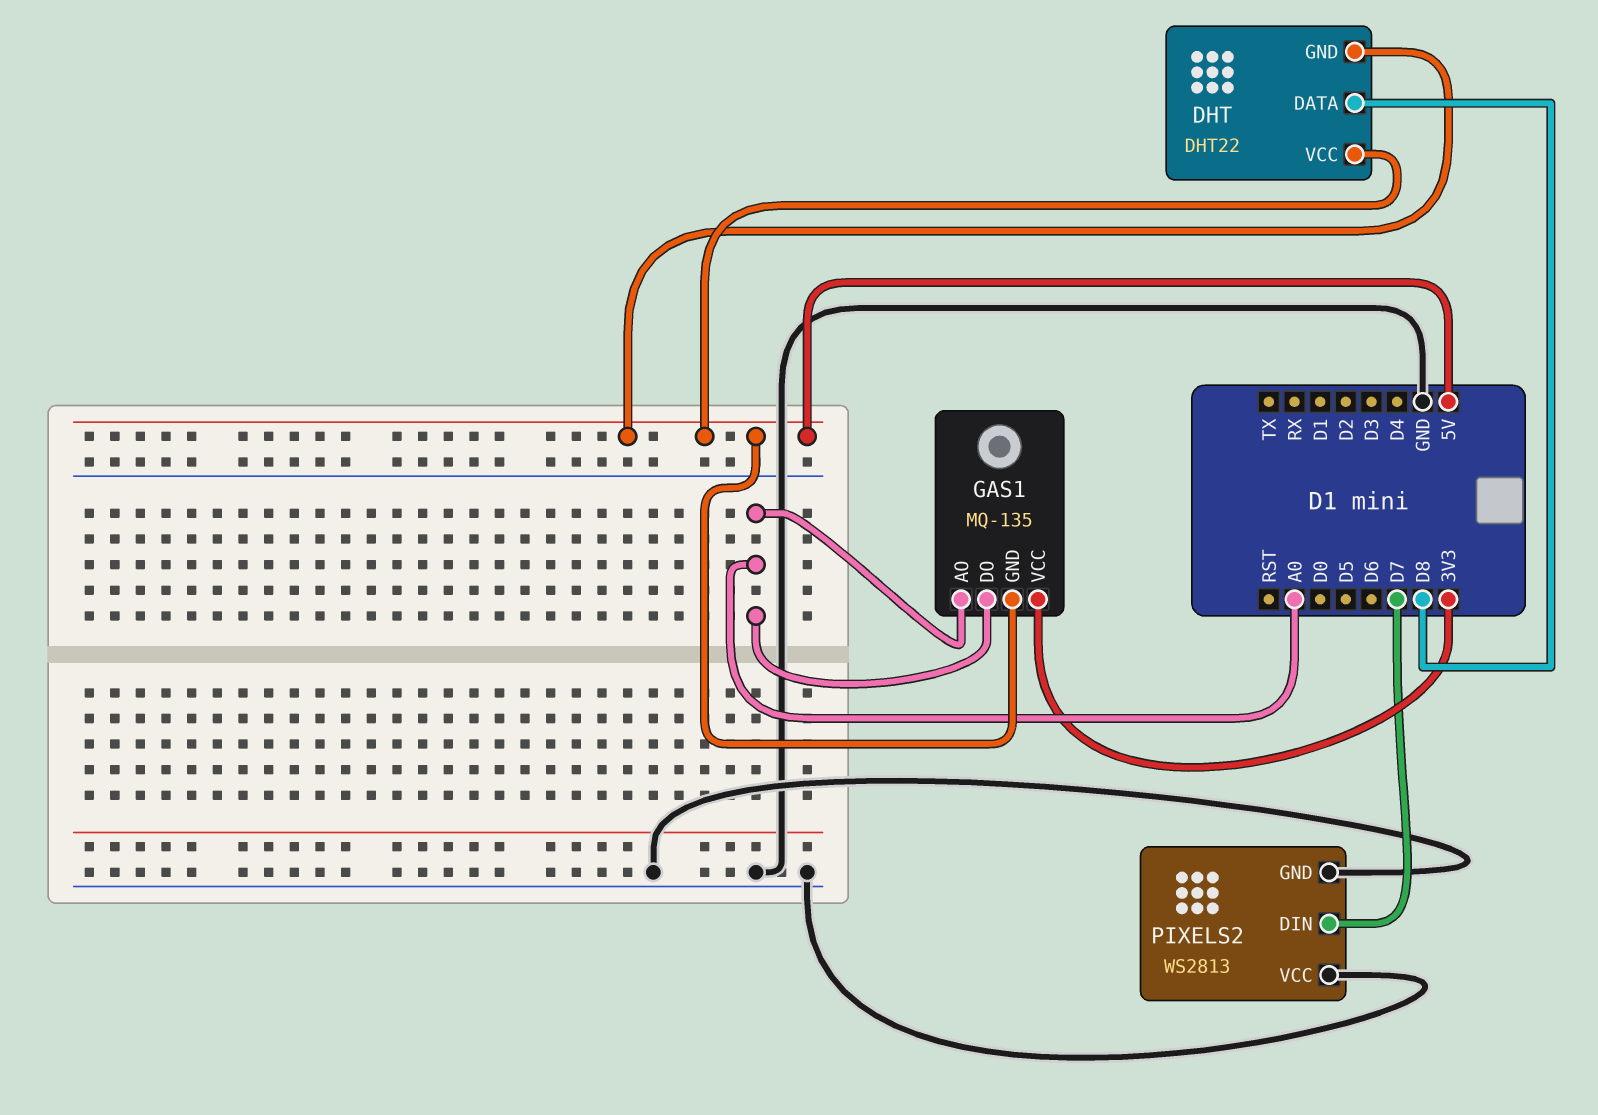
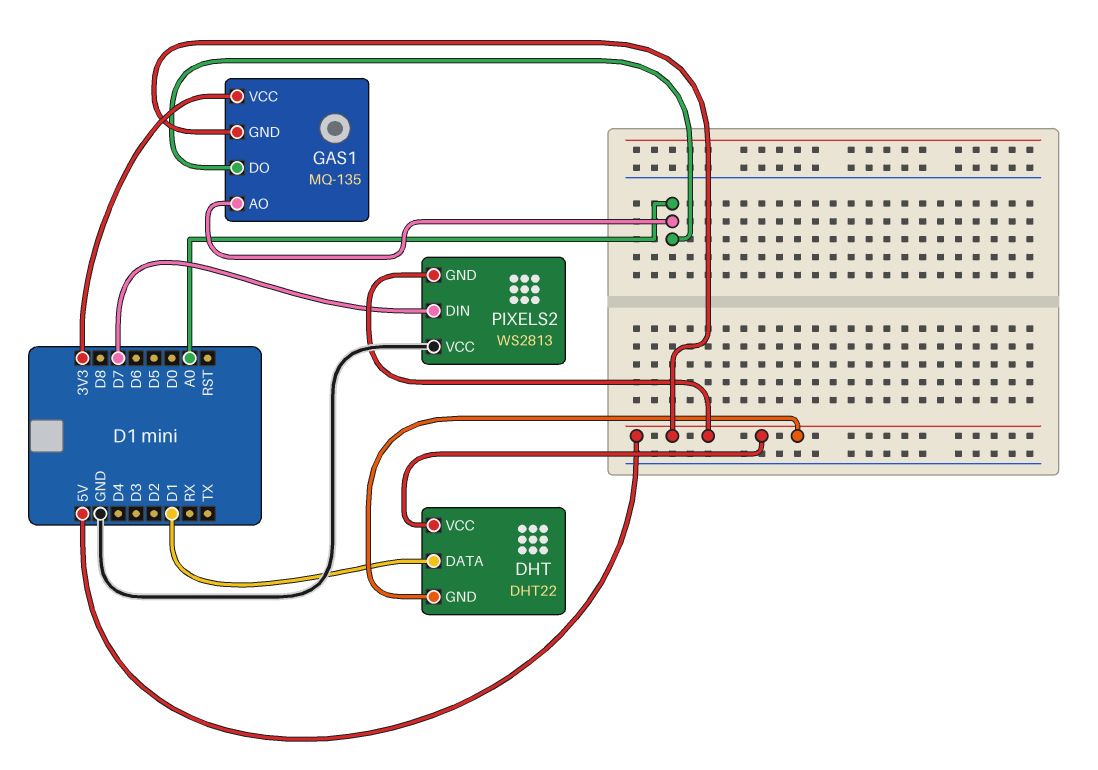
DHT pin DATA: D8 -> D1
PIXELS2 pin GND: GND -> 5V

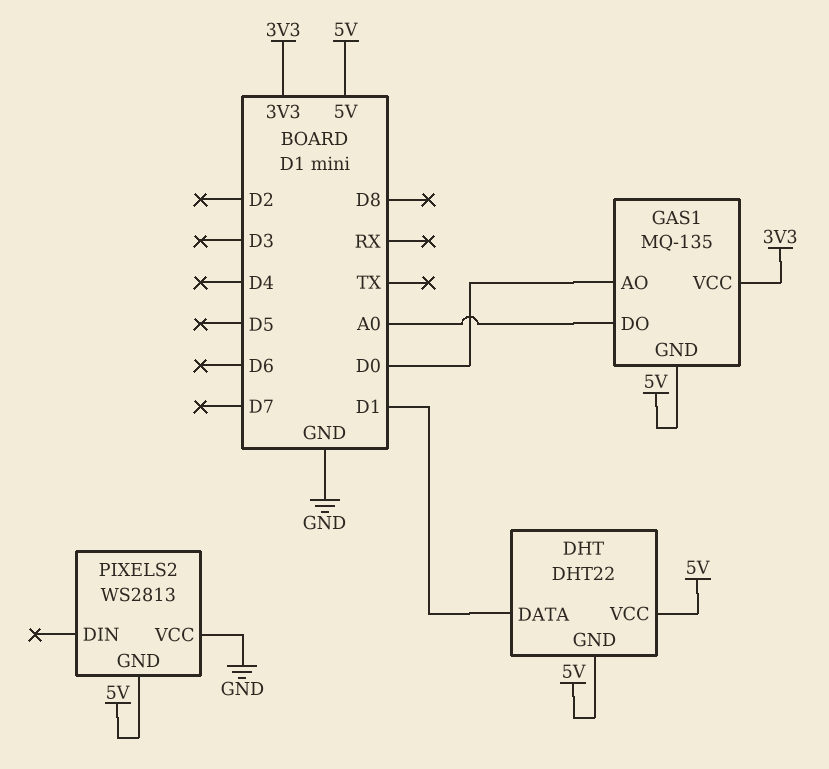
GAS1 pin AO: A0 -> D0
PIXELS2 pin DIN: D7 -> none

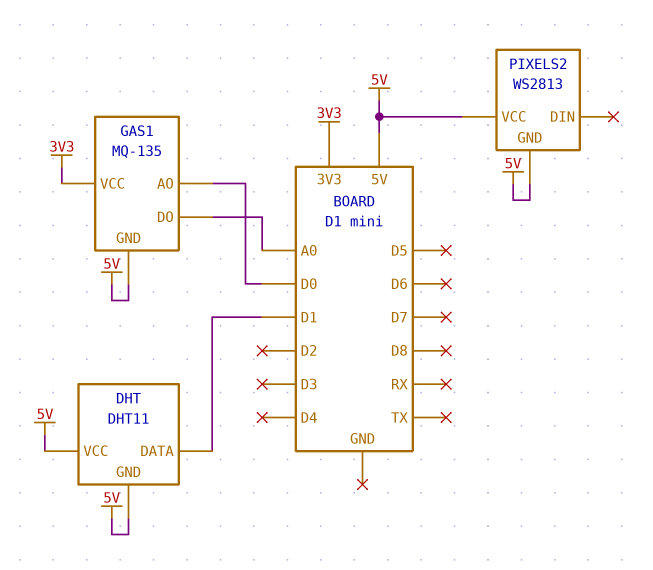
DHT: DHT22 -> DHT11
PIXELS2 pin VCC: GND -> 5V

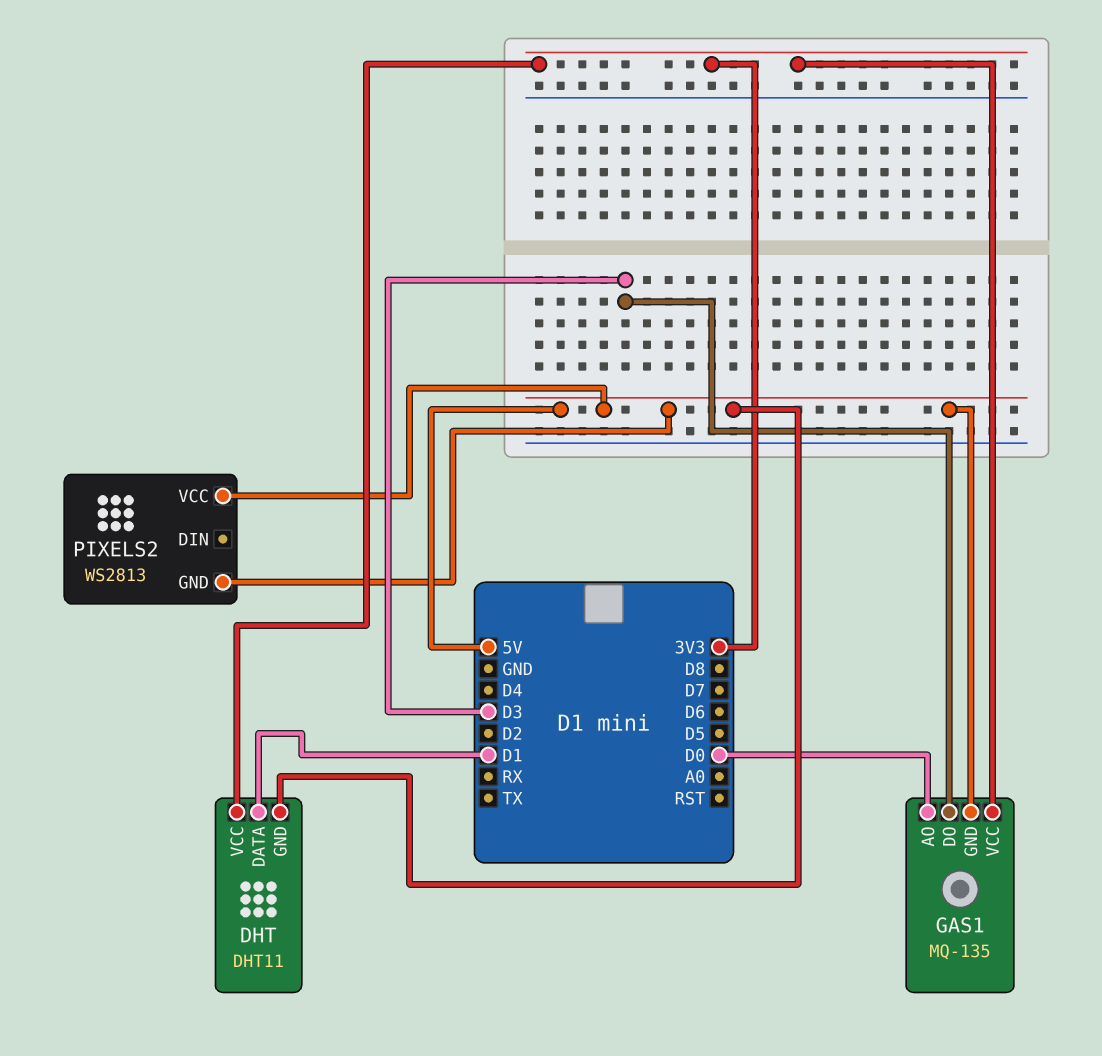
DHT pin VCC: 5V -> 3V3
GAS1 pin DO: A0 -> D3

